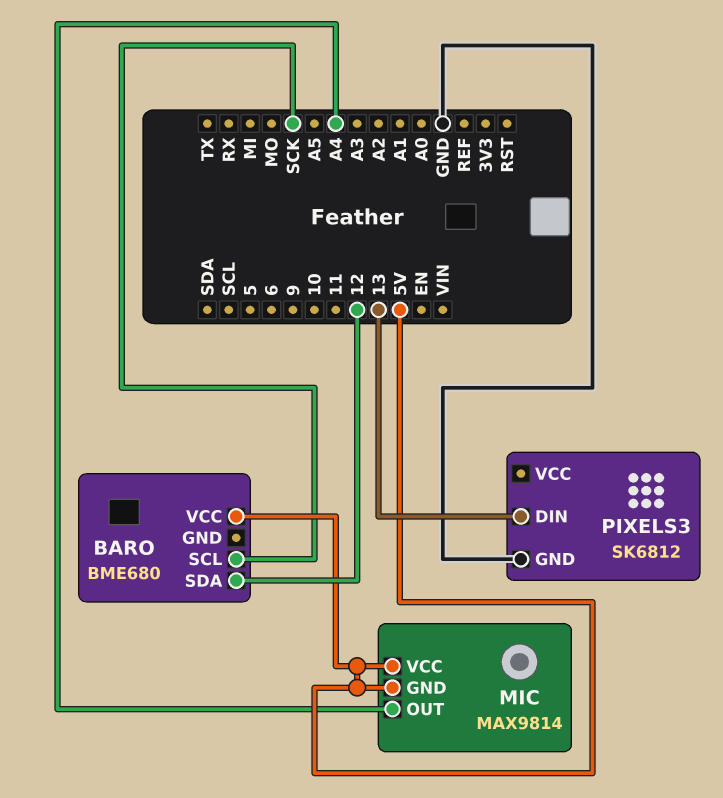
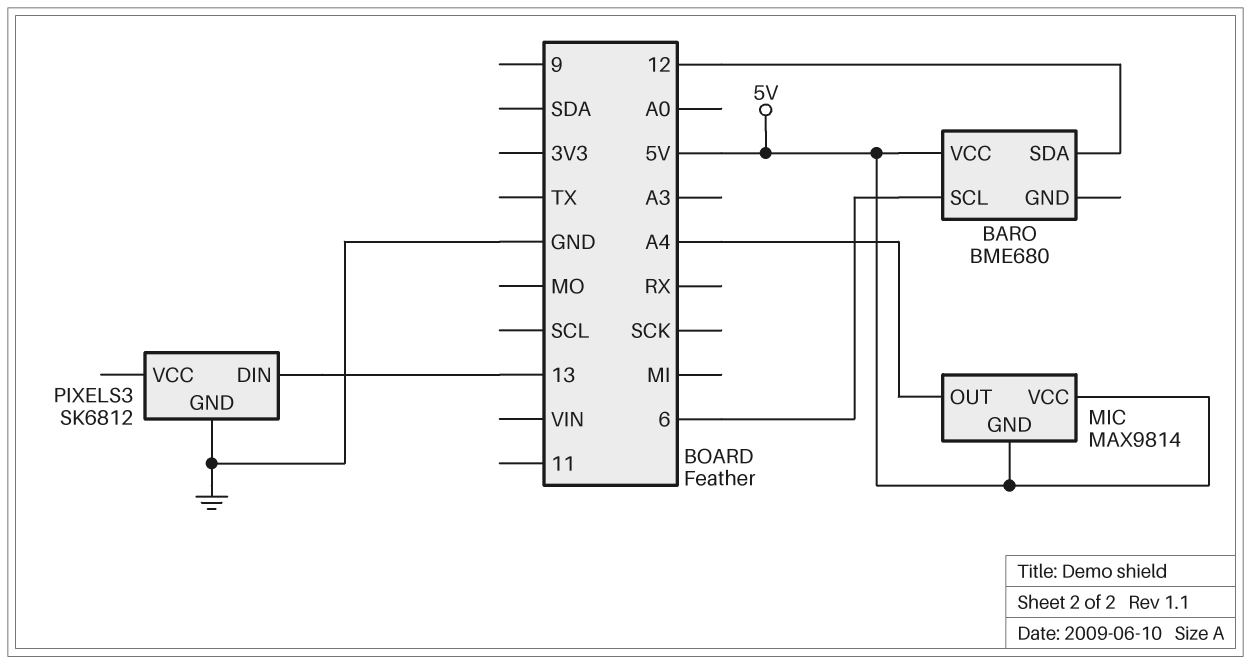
BARO pin SCL: SCK -> 6

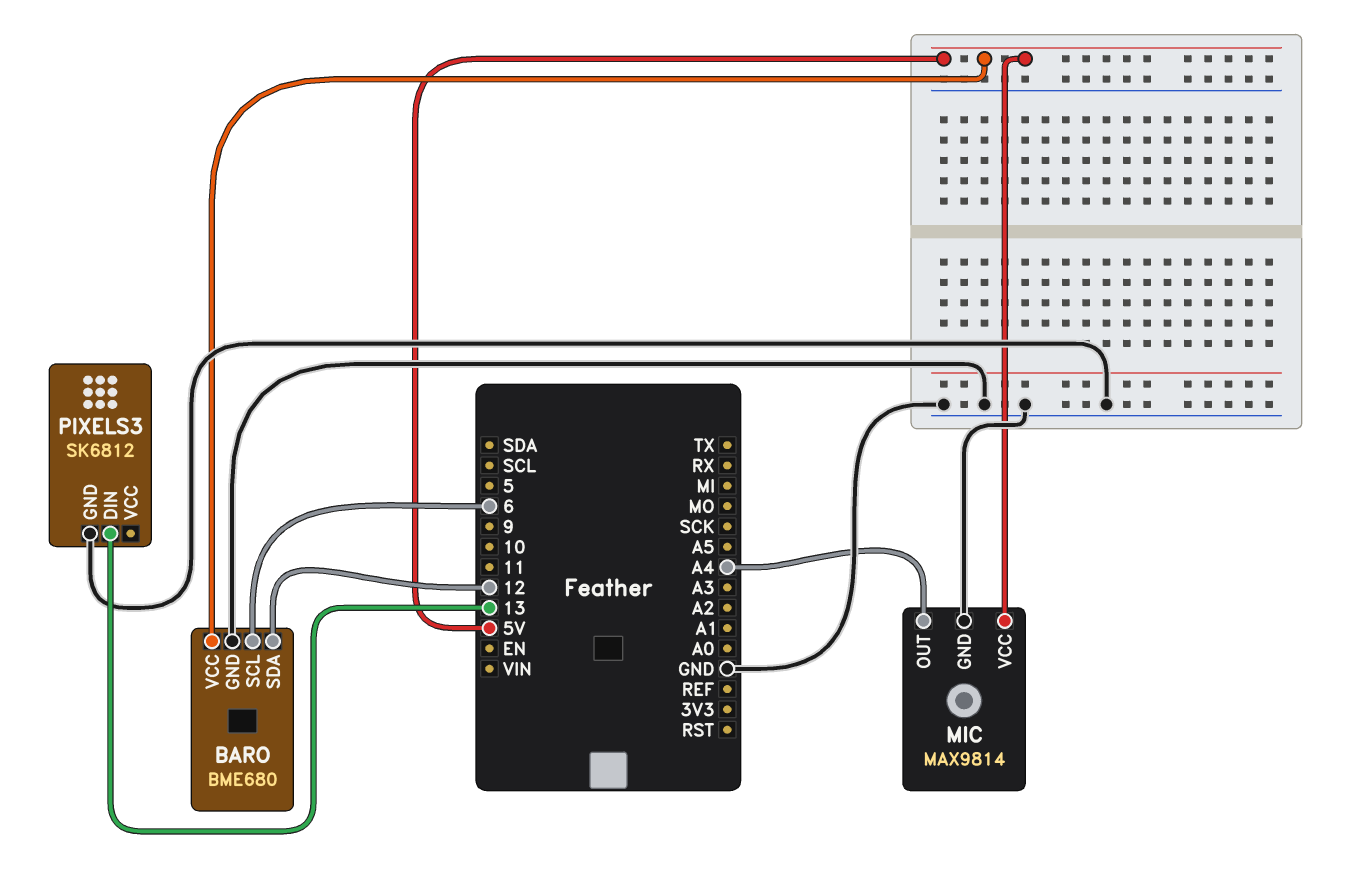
BARO pin GND: none -> GND
MIC pin GND: 5V -> GND

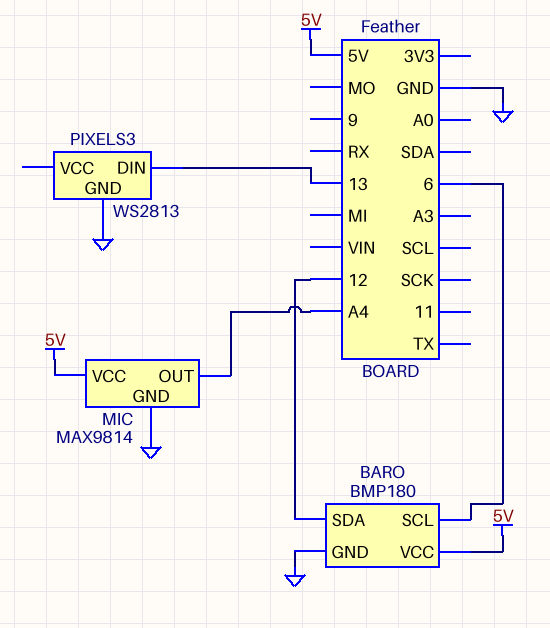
BARO: BME680 -> BMP180
PIXELS3: SK6812 -> WS2813

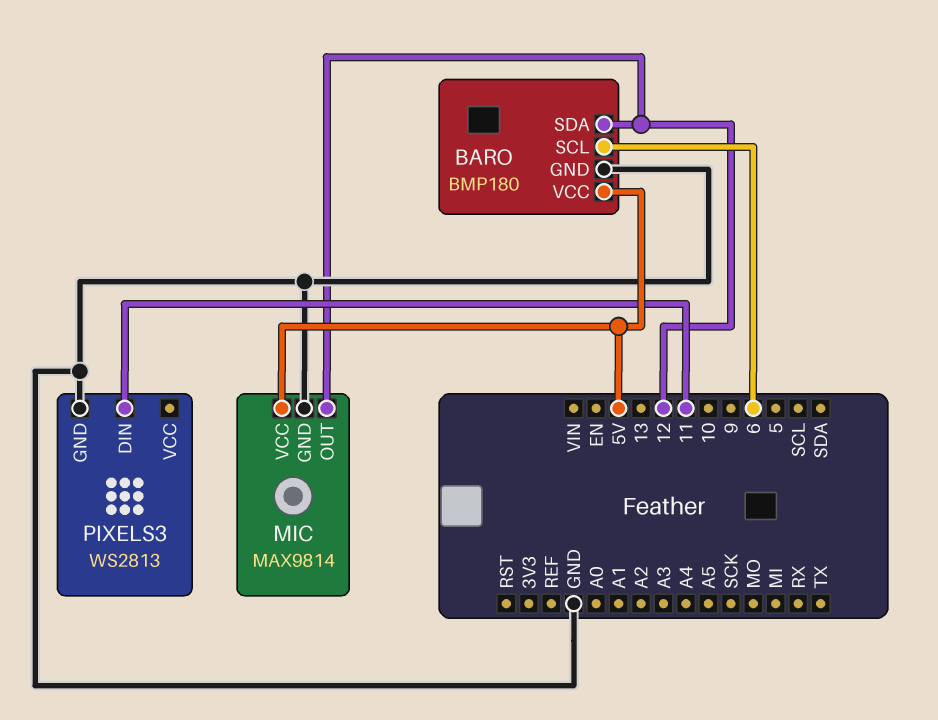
MIC pin OUT: A4 -> 12
PIXELS3 pin DIN: 13 -> 11

